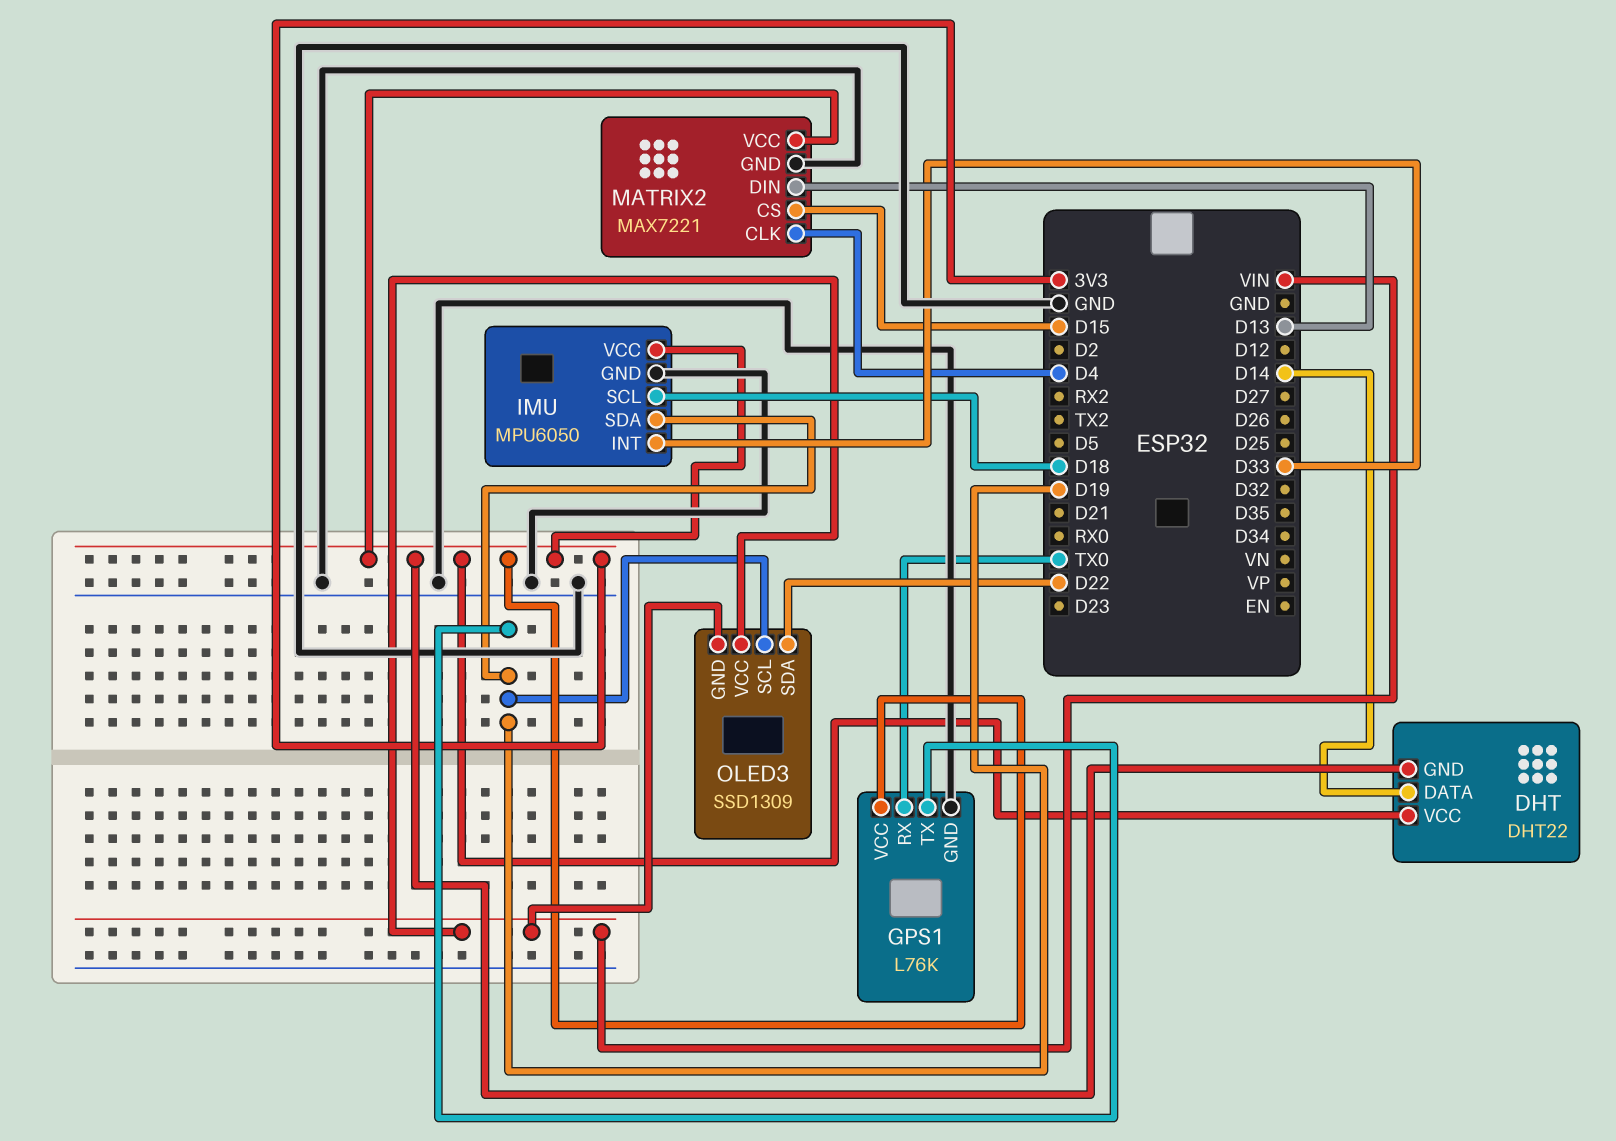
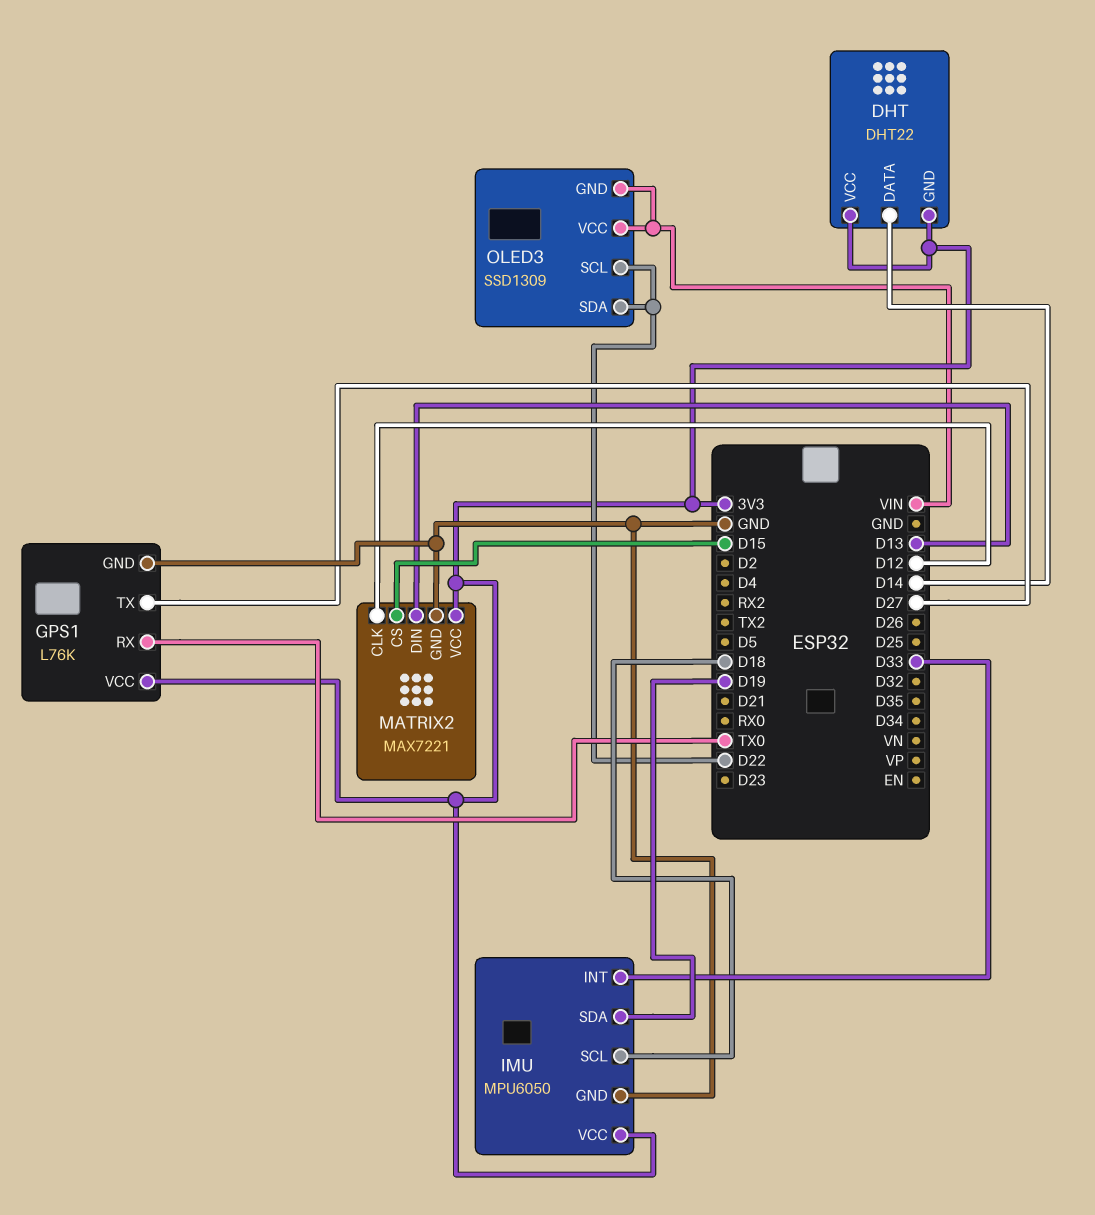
GPS1 pin TX: D19 -> D27
MATRIX2 pin CLK: D4 -> D12
OLED3 pin SCL: D19 -> D22

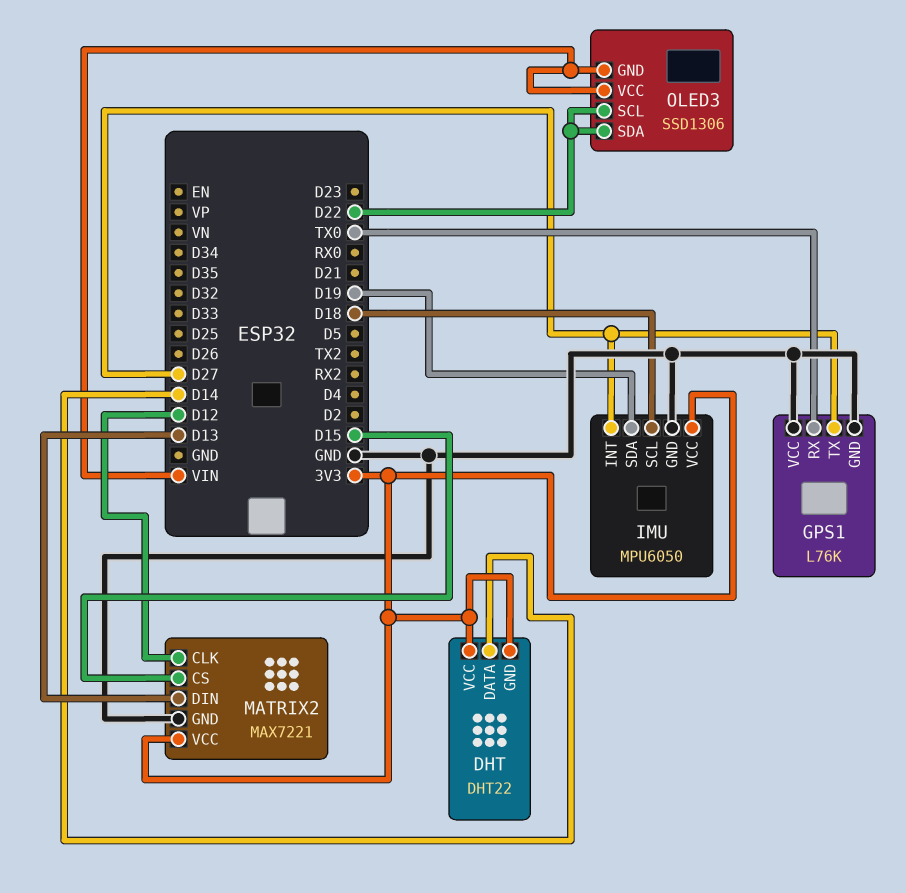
GPS1 pin VCC: 3V3 -> GND
IMU pin INT: D33 -> D27
OLED3: SSD1309 -> SSD1306

